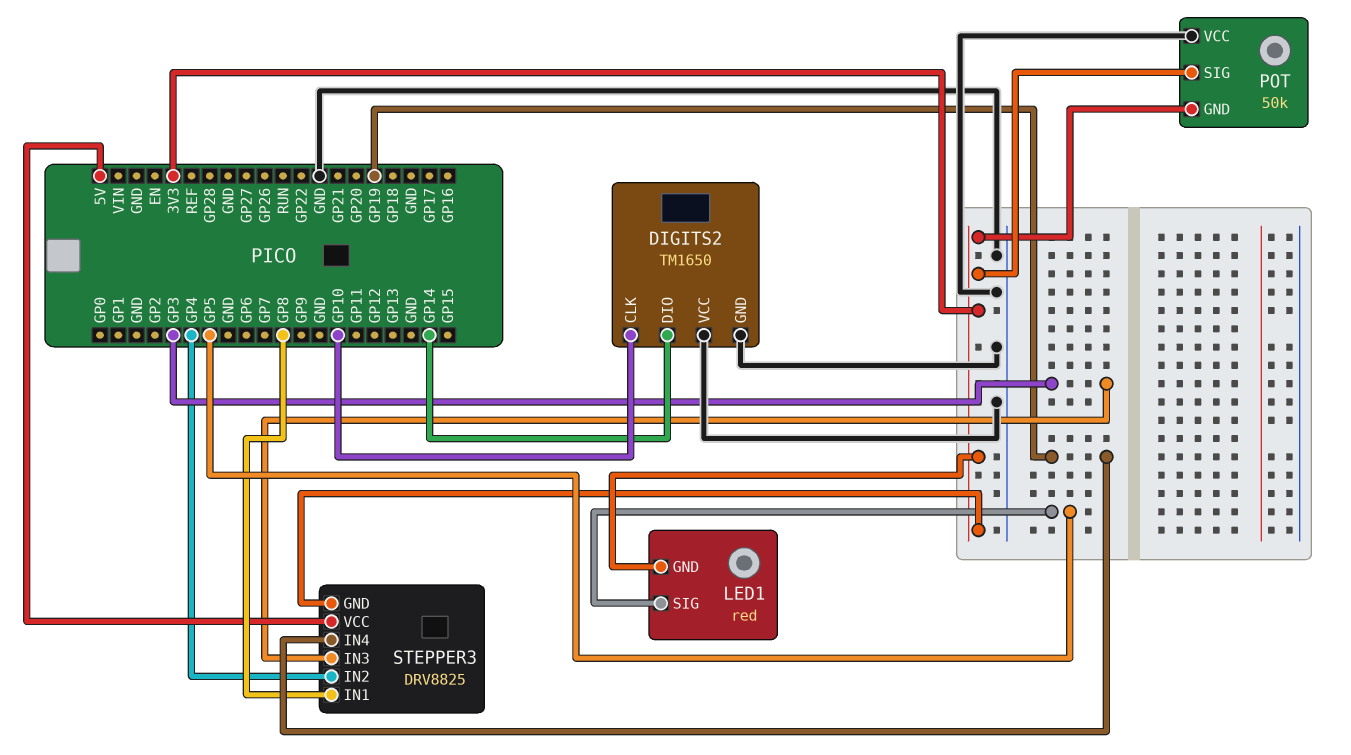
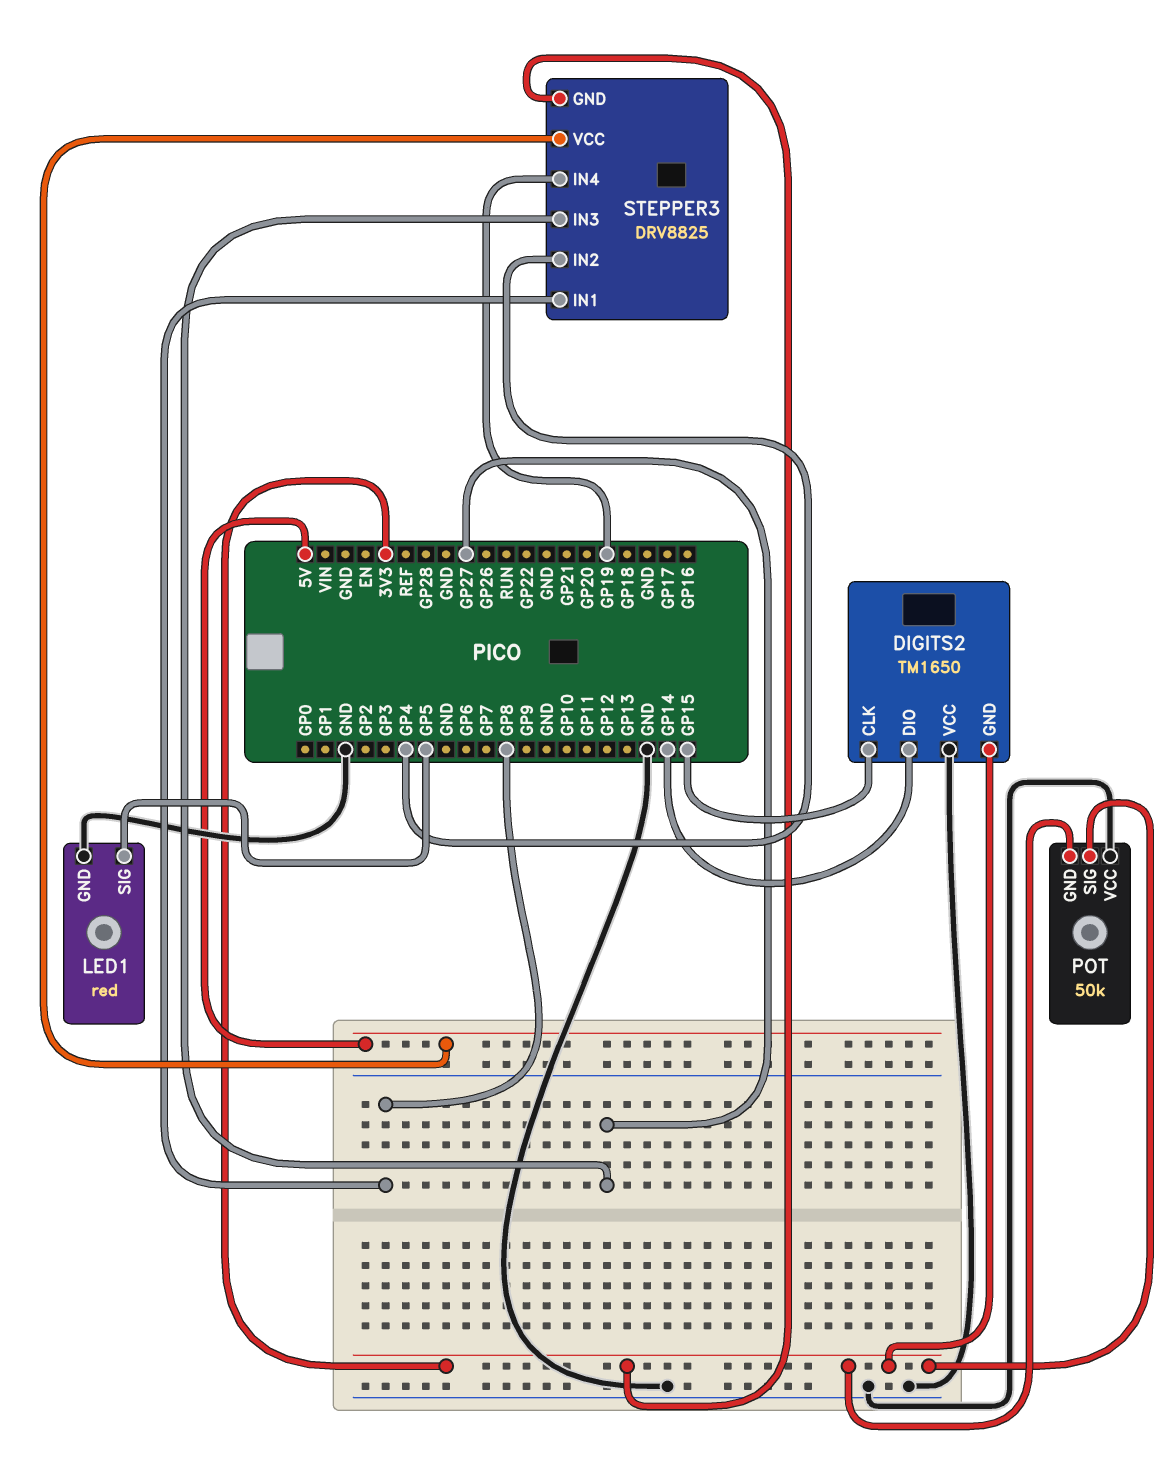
DIGITS2 pin CLK: GP10 -> GP15
DIGITS2 pin GND: GND -> 3V3
LED1 pin GND: 3V3 -> GND
STEPPER3 pin IN3: GP3 -> GP27

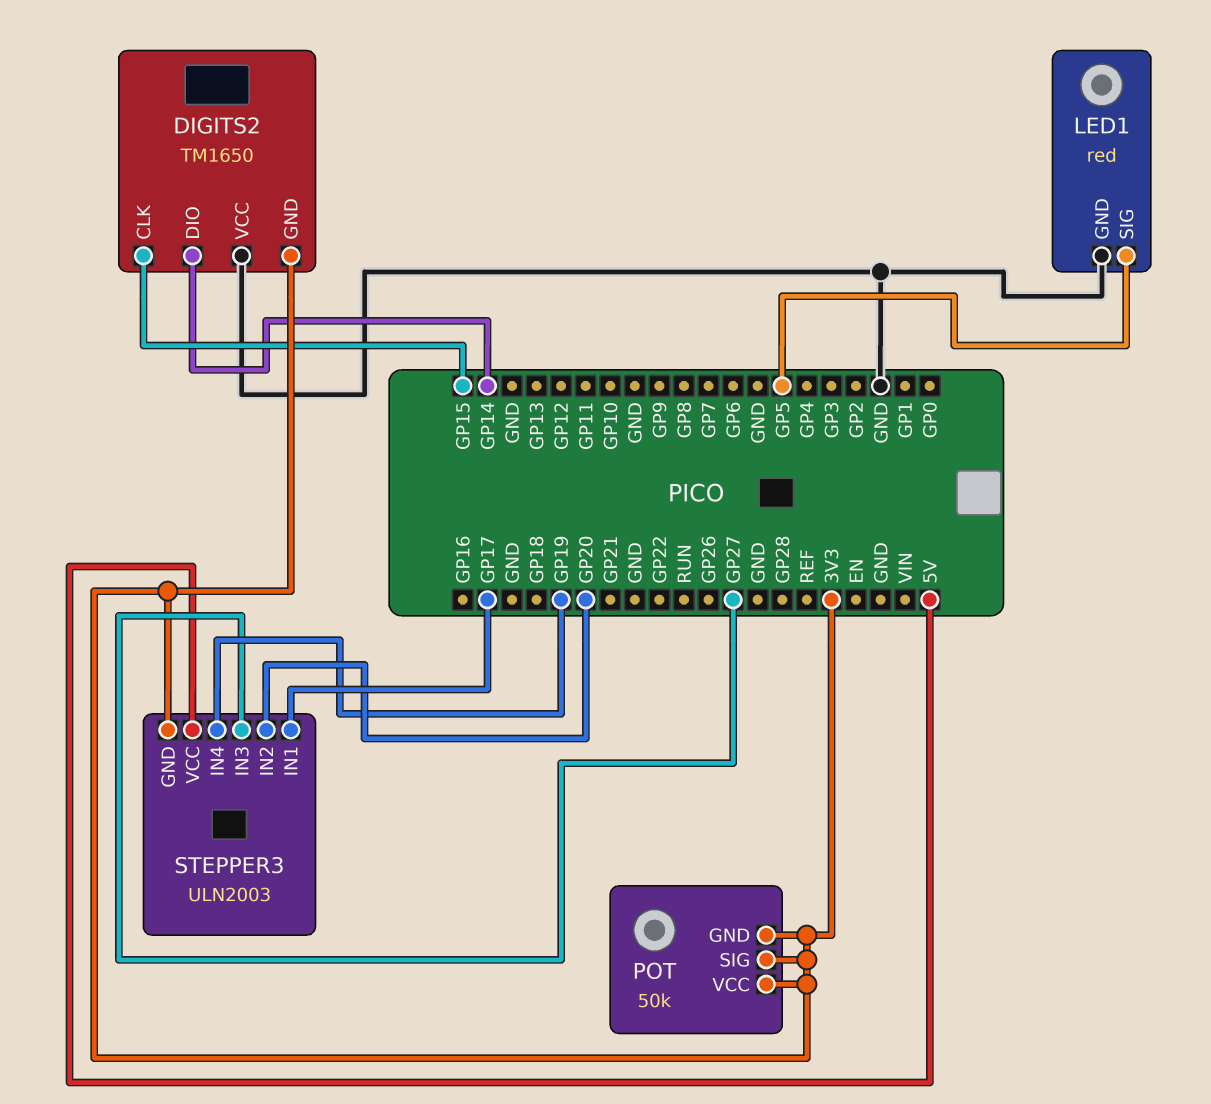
POT pin VCC: GND -> 3V3
STEPPER3: DRV8825 -> ULN2003
STEPPER3 pin IN1: GP8 -> GP17
STEPPER3 pin IN2: GP4 -> GP20

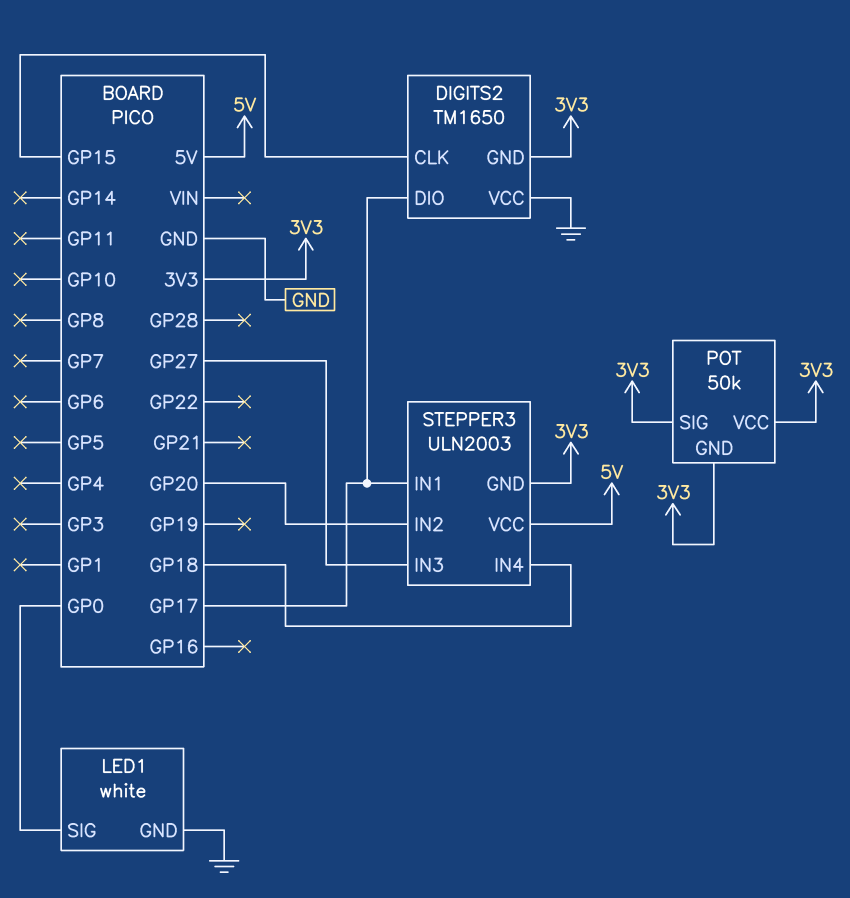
DIGITS2 pin DIO: GP14 -> GP17
LED1: red -> white
LED1 pin SIG: GP5 -> GP0
STEPPER3 pin IN4: GP19 -> GP18

